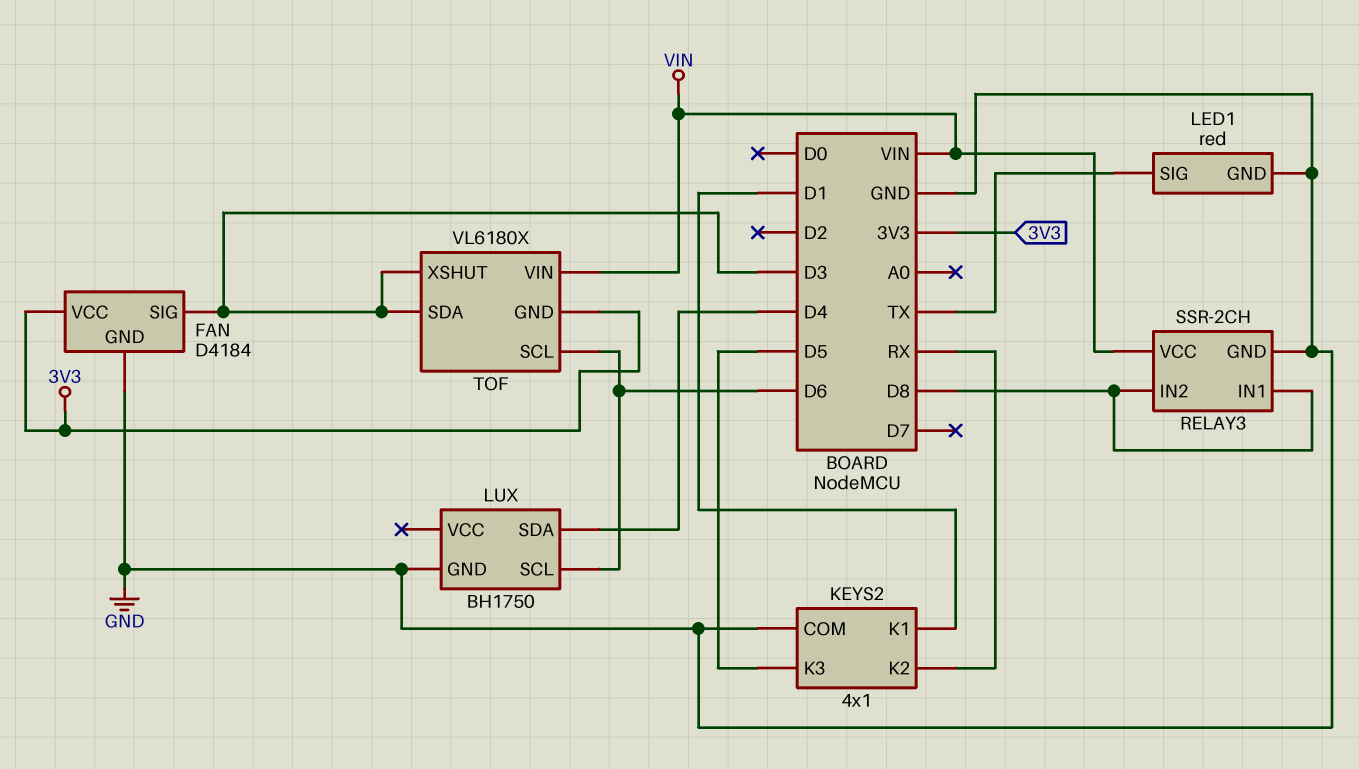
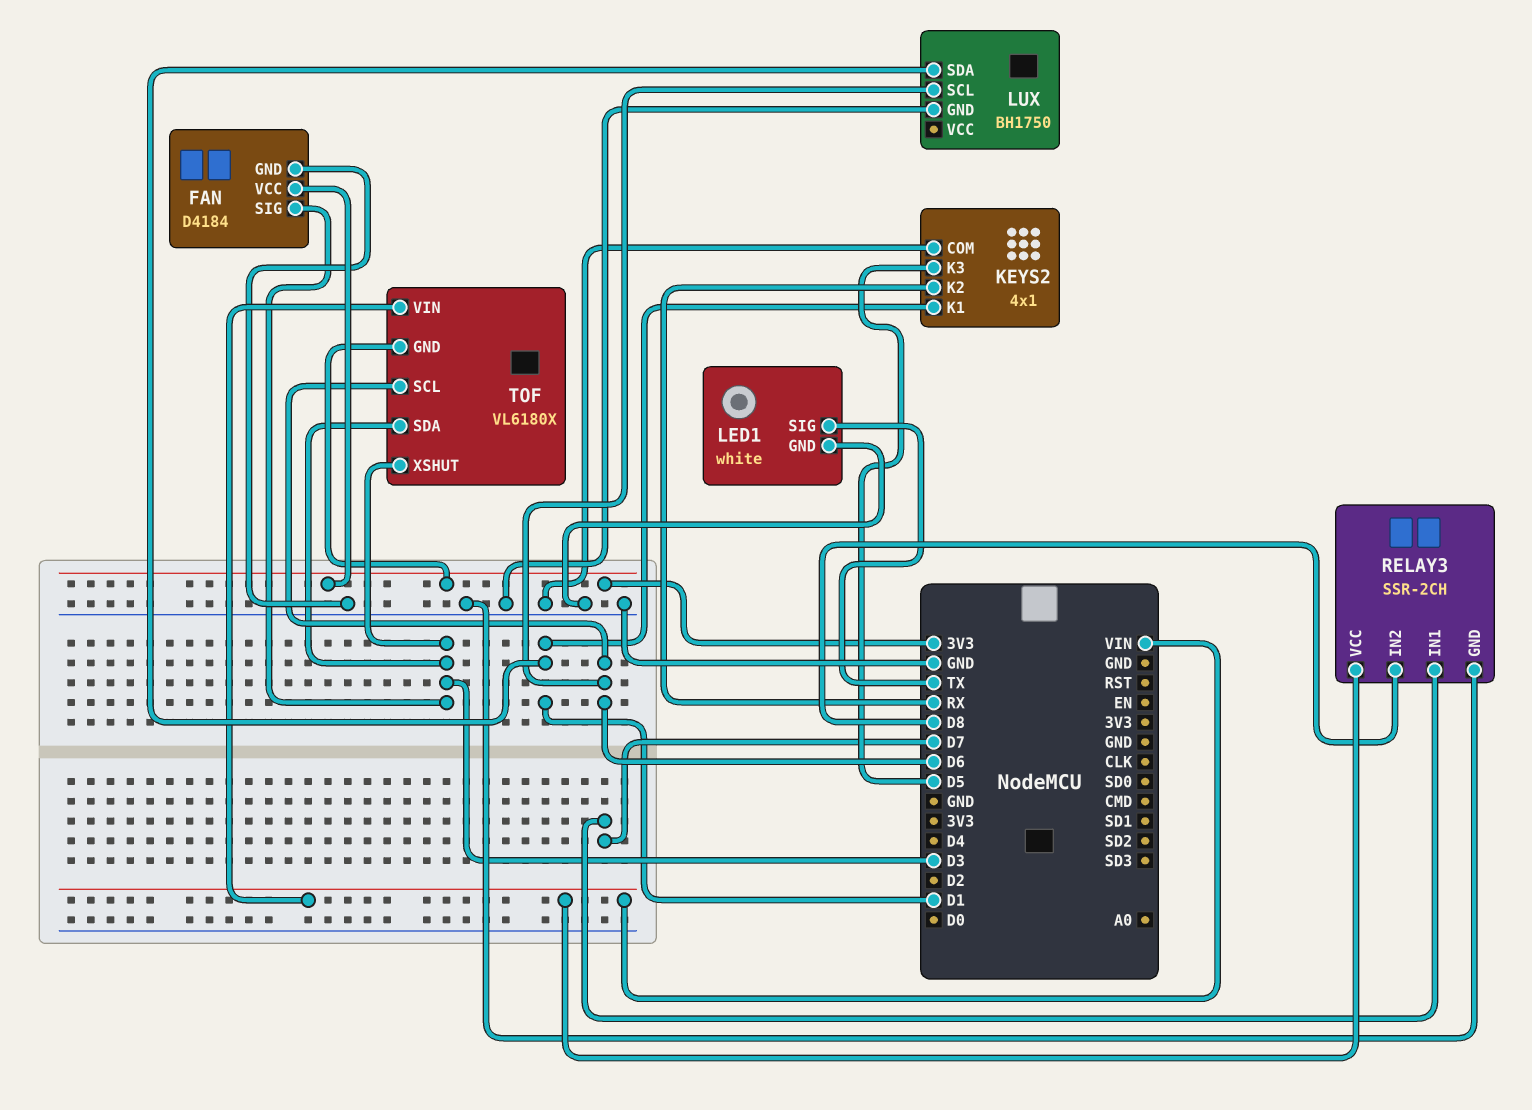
LED1: red -> white
LUX pin SDA: D4 -> D1
RELAY3 pin IN1: D8 -> D7

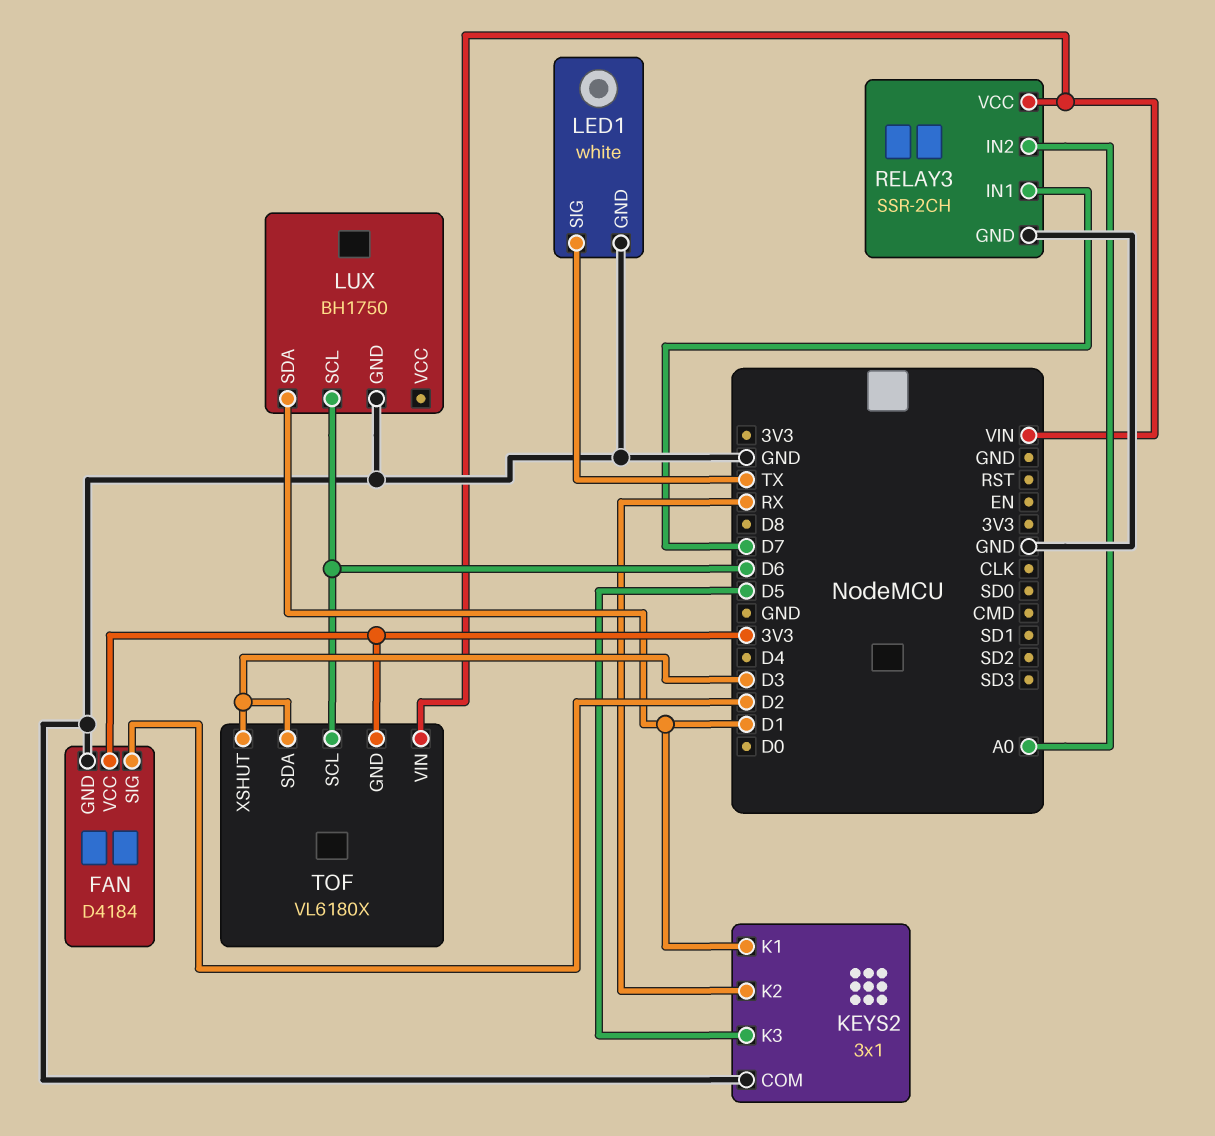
FAN pin SIG: D3 -> D2
KEYS2: 4x1 -> 3x1
RELAY3 pin IN2: D8 -> A0

